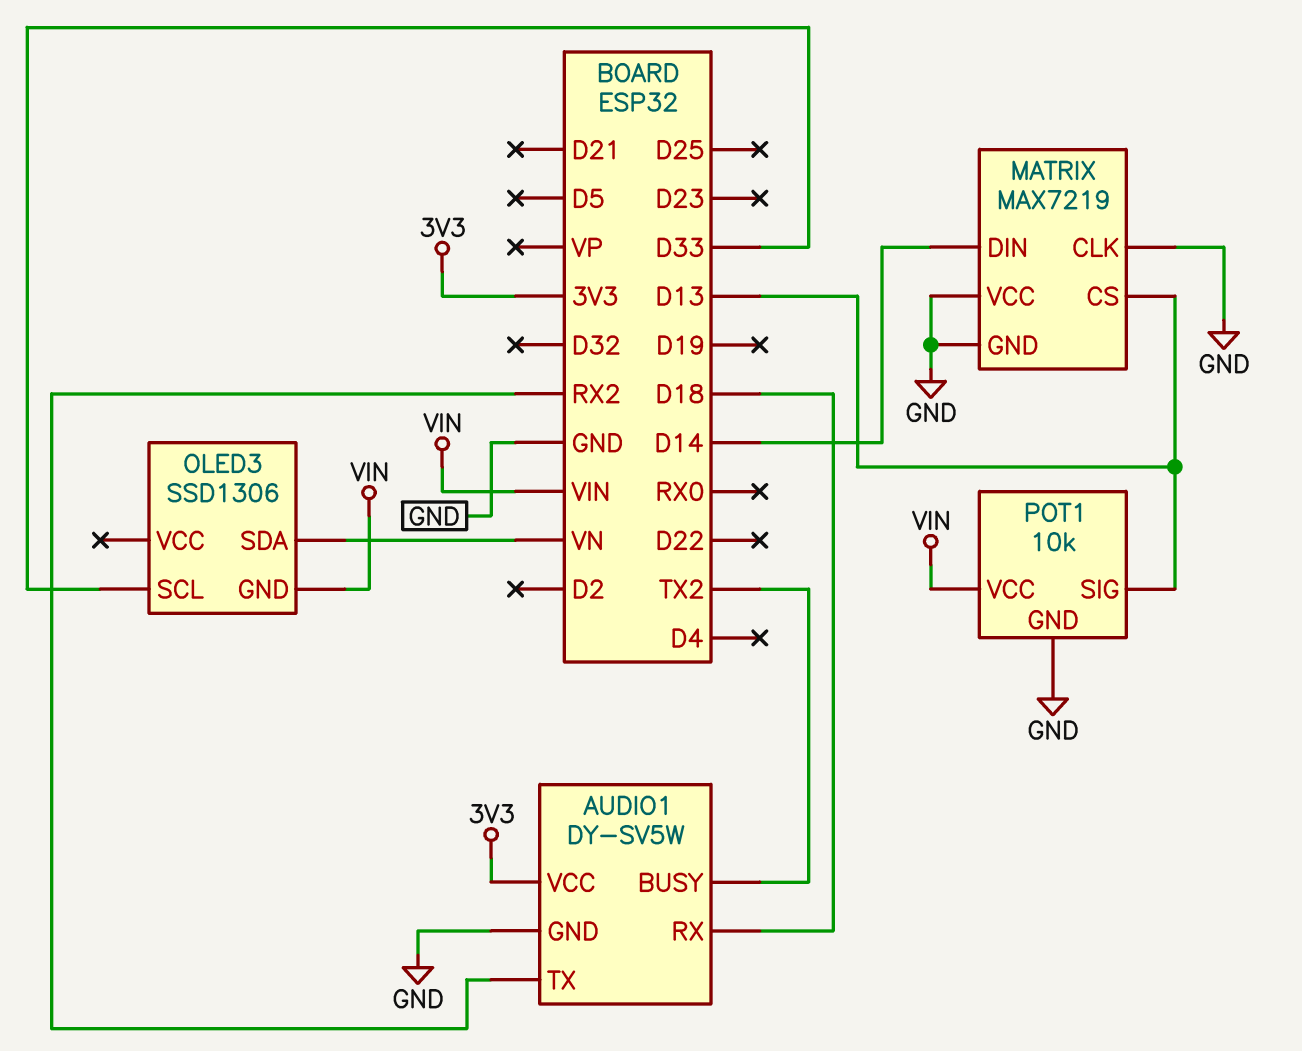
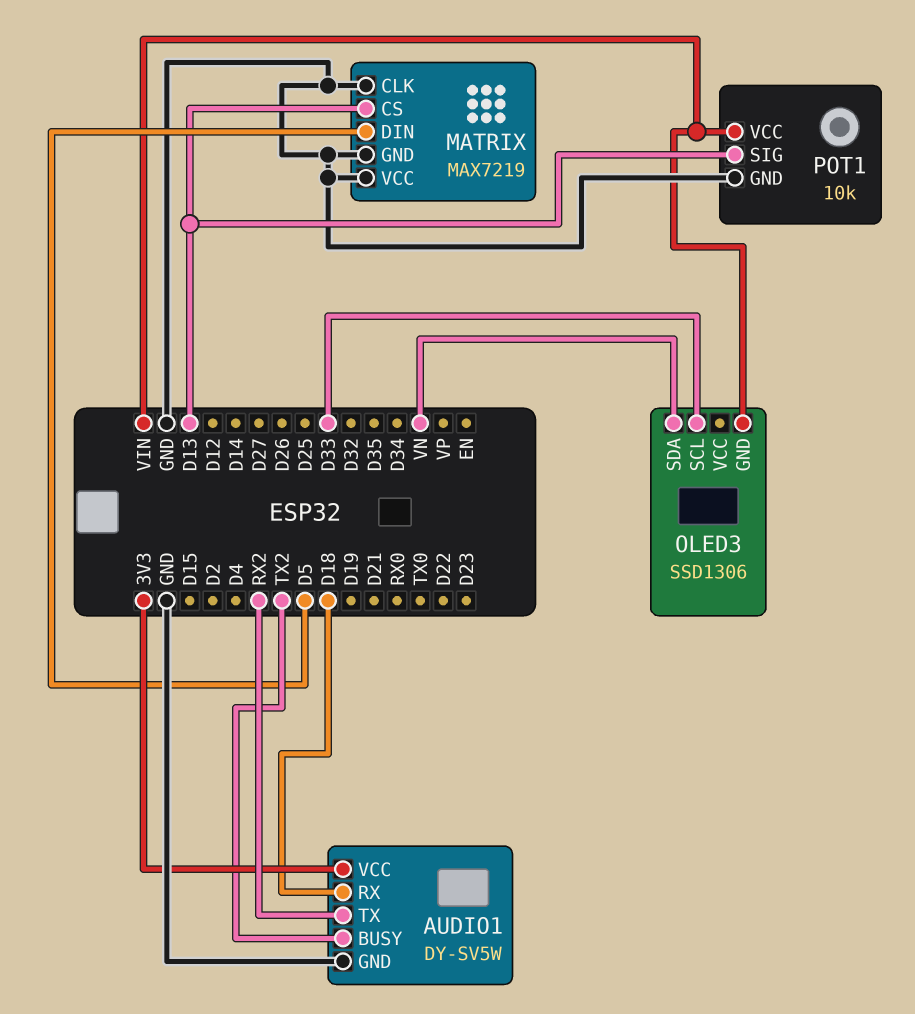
MATRIX pin DIN: D14 -> D5

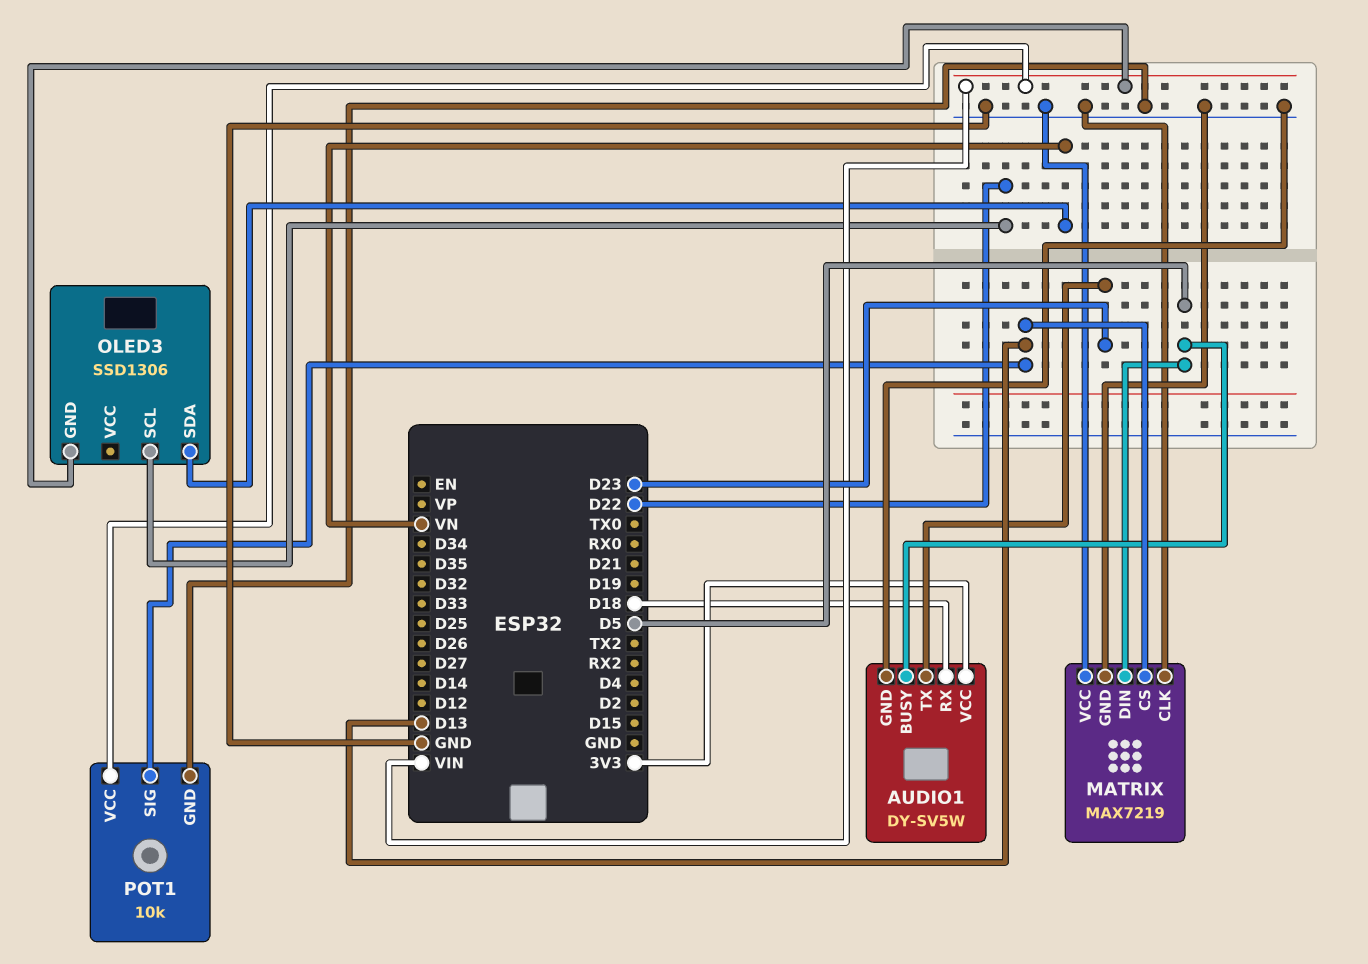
AUDIO1 pin BUSY: TX2 -> D5
AUDIO1 pin TX: RX2 -> D23
OLED3 pin SCL: D33 -> D22

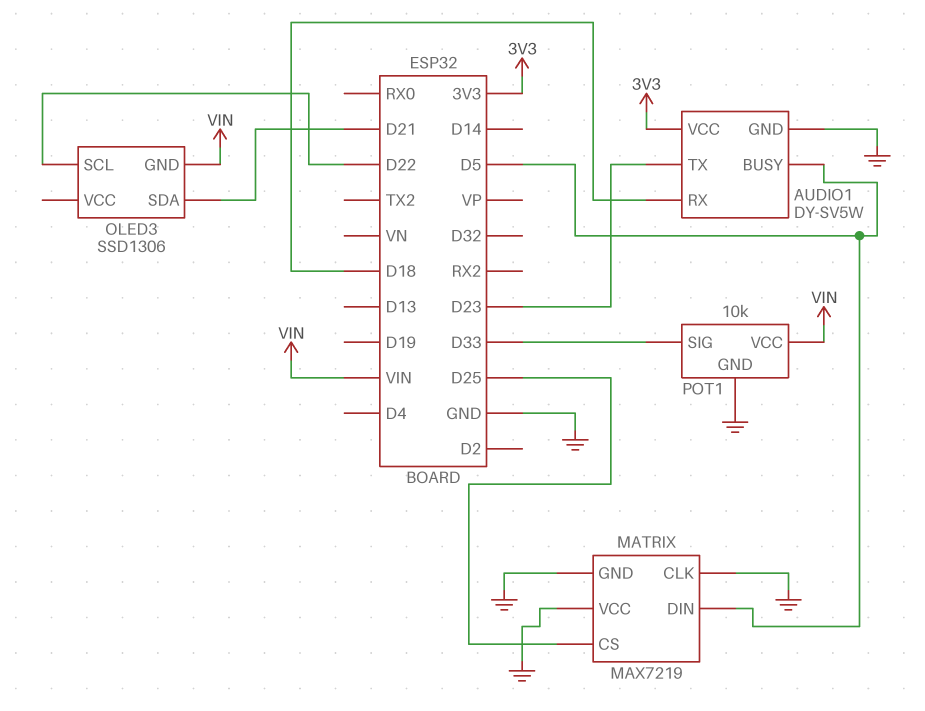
MATRIX pin CS: D13 -> D25
OLED3 pin SDA: VN -> D21
POT1 pin SIG: D13 -> D33

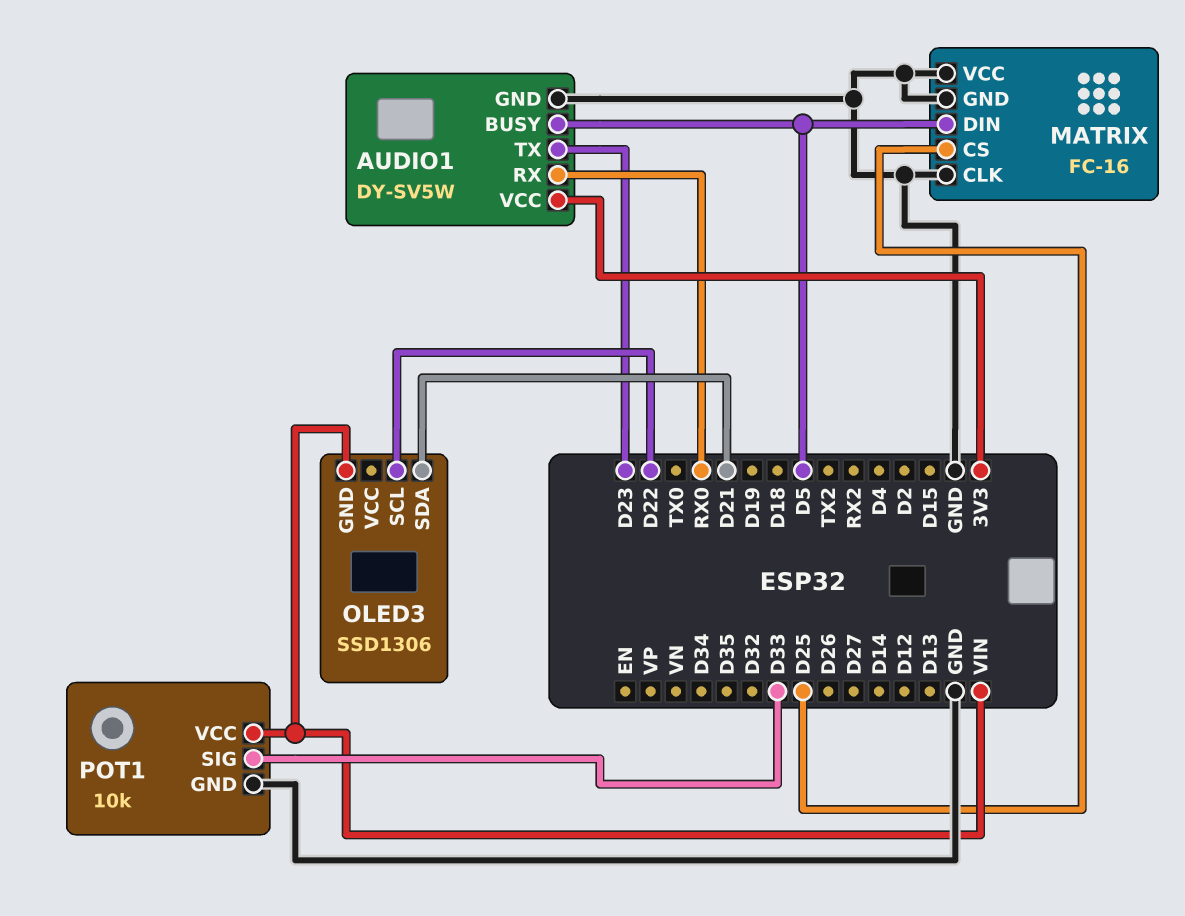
AUDIO1 pin RX: D18 -> RX0
MATRIX: MAX7219 -> FC-16

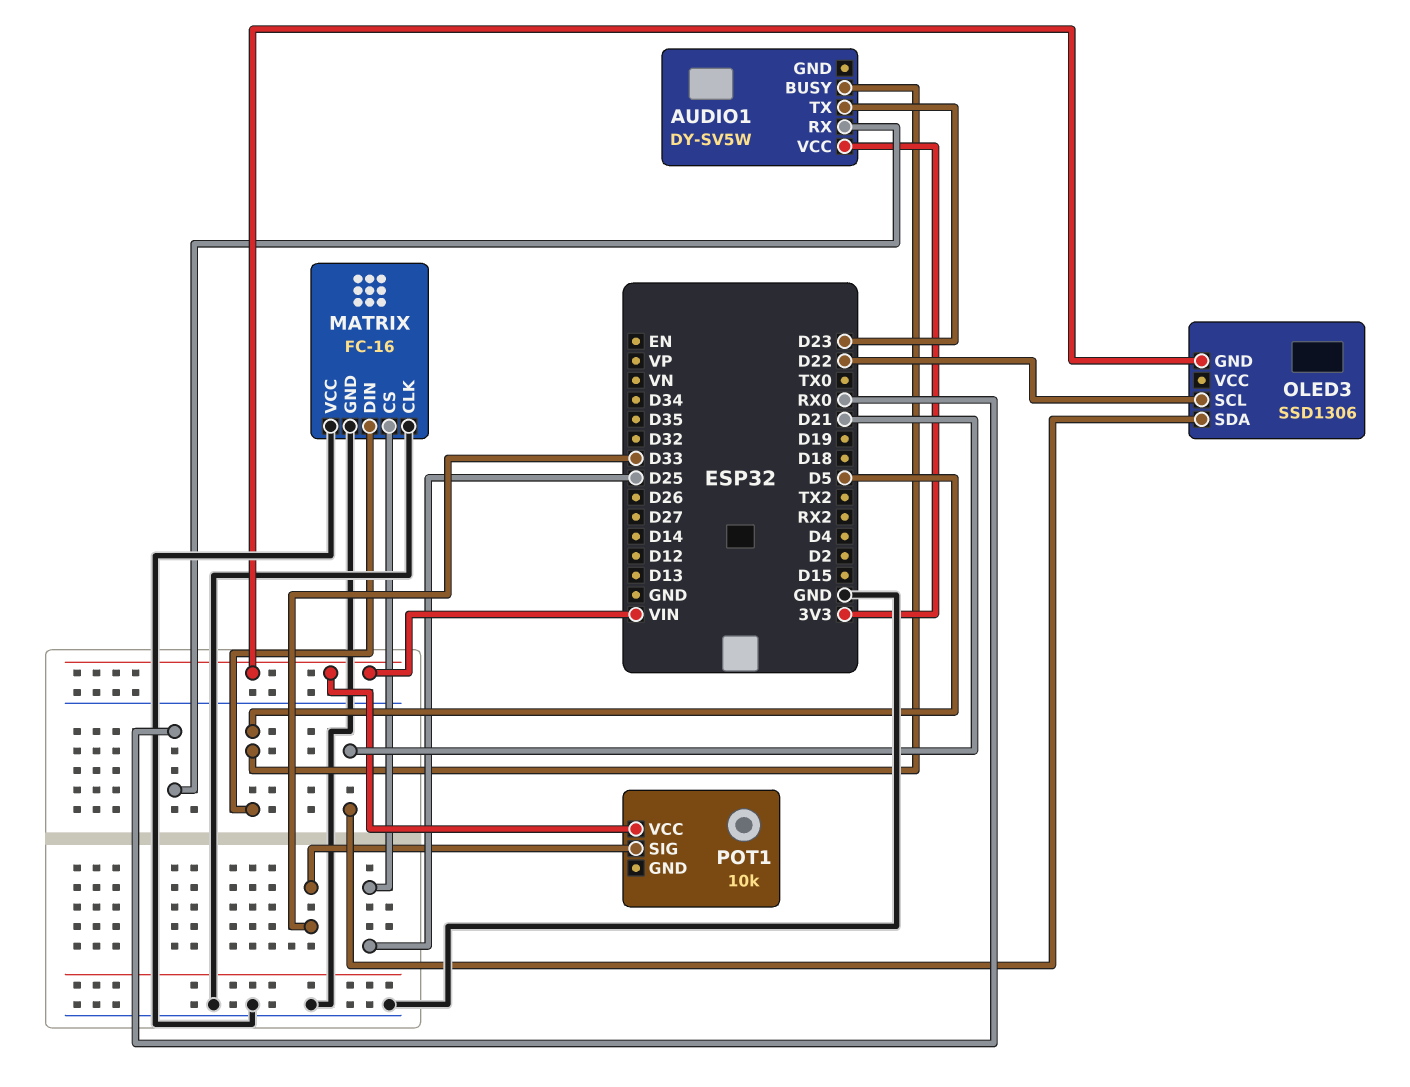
AUDIO1 pin GND: GND -> none
POT1 pin GND: GND -> none

